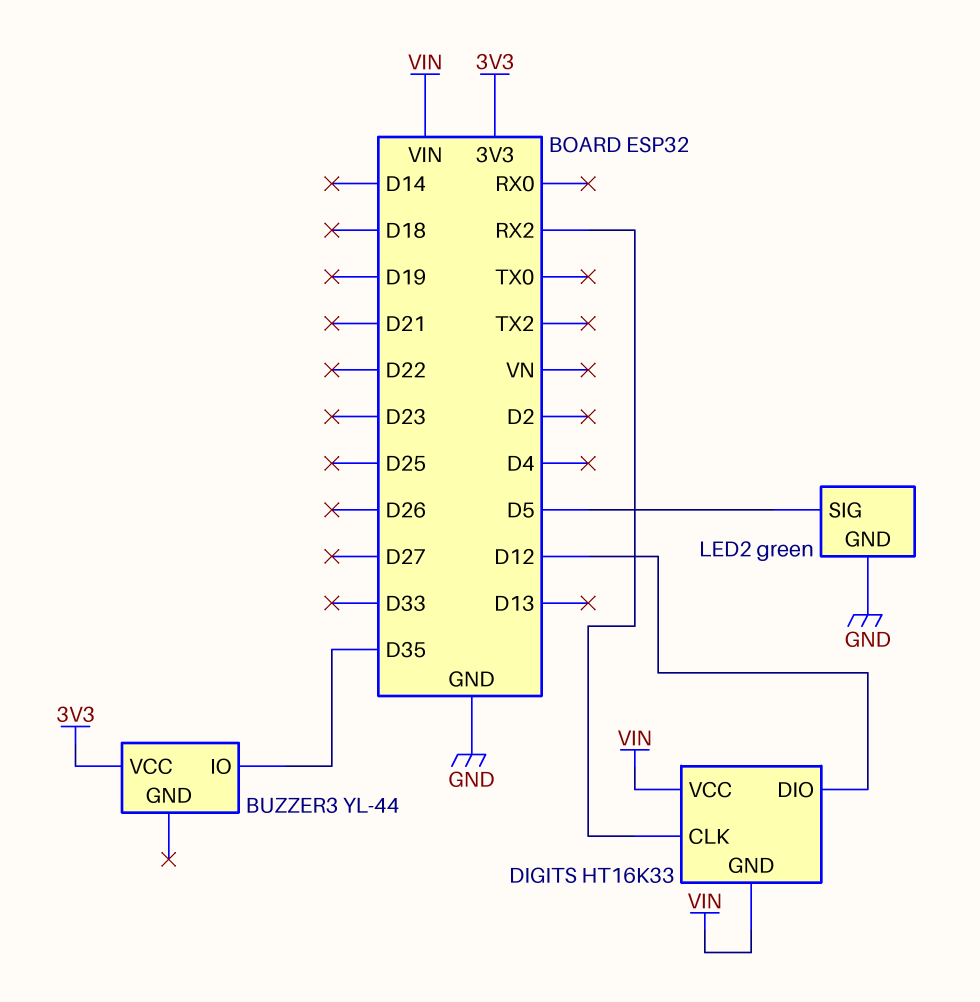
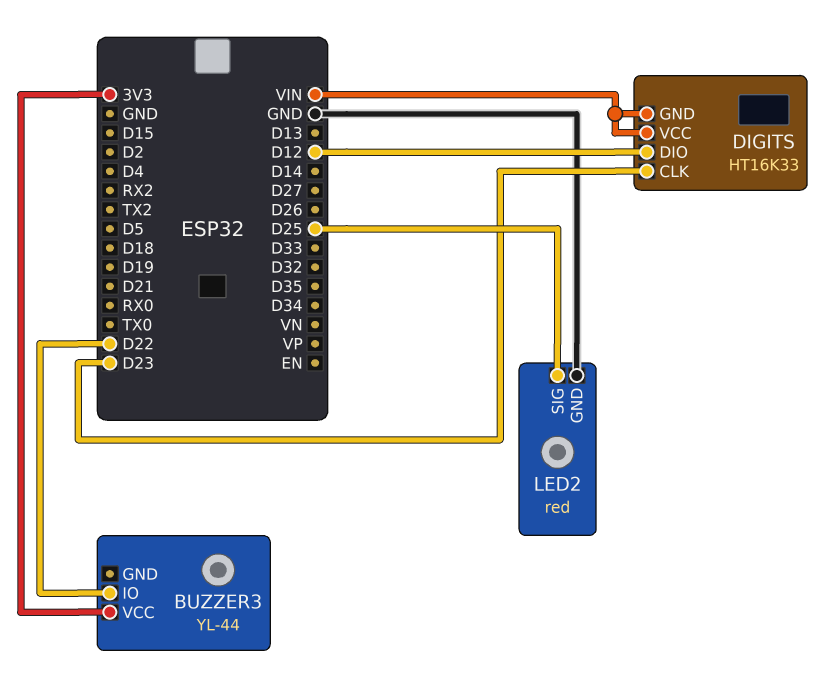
BUZZER3 pin IO: D35 -> D22
DIGITS pin CLK: RX2 -> D23
LED2: green -> red
LED2 pin SIG: D5 -> D25

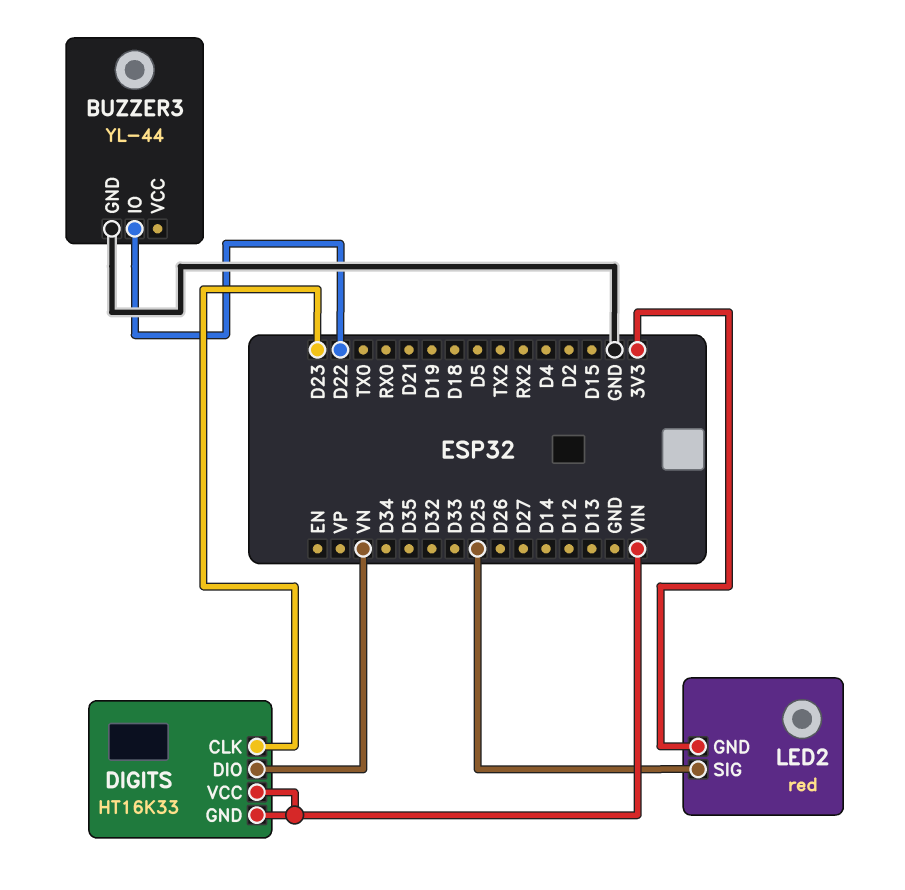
BUZZER3 pin GND: none -> GND
BUZZER3 pin VCC: 3V3 -> none
DIGITS pin DIO: D12 -> VN
LED2 pin GND: GND -> 3V3

